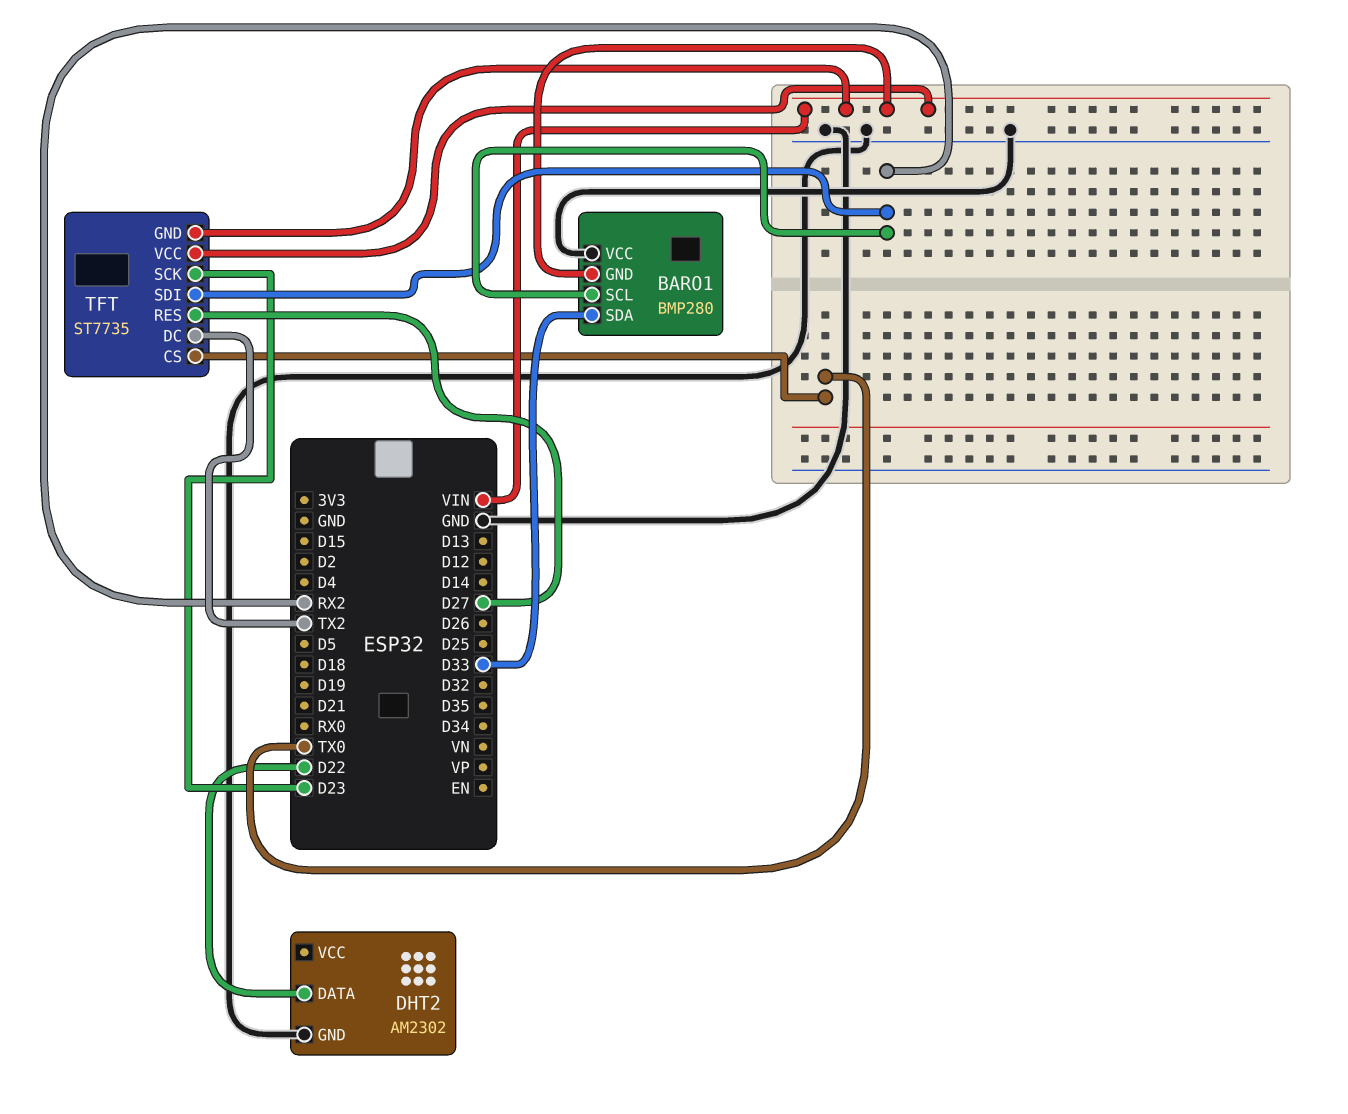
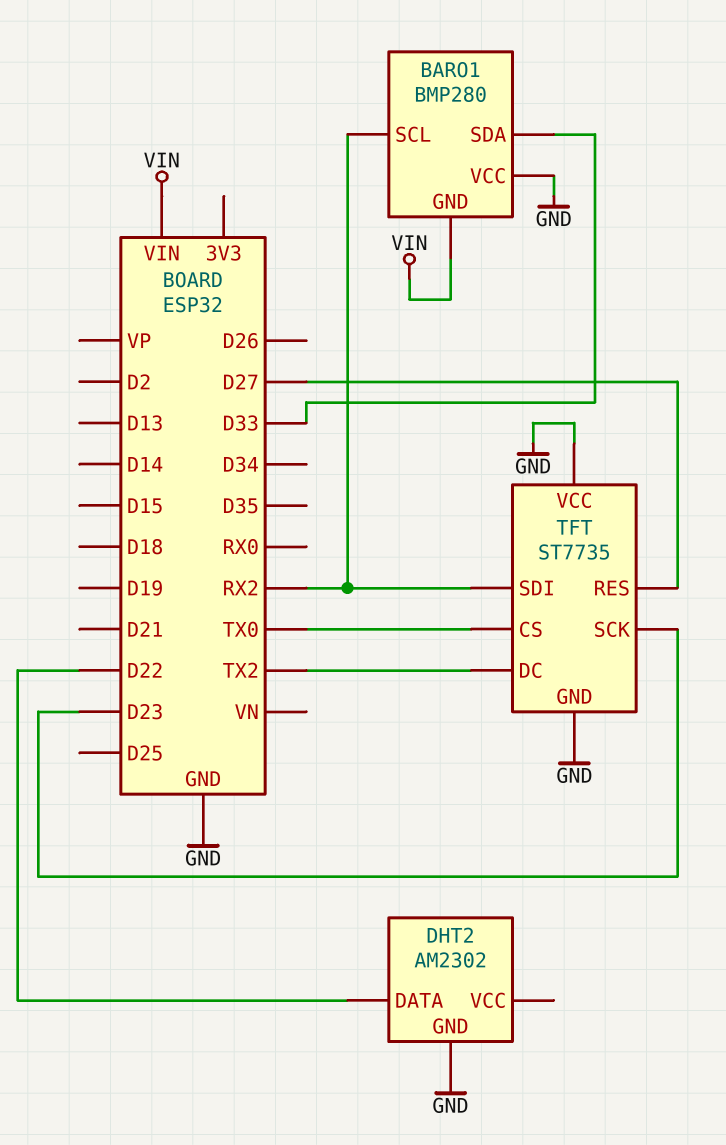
TFT pin GND: VIN -> GND
TFT pin VCC: VIN -> GND

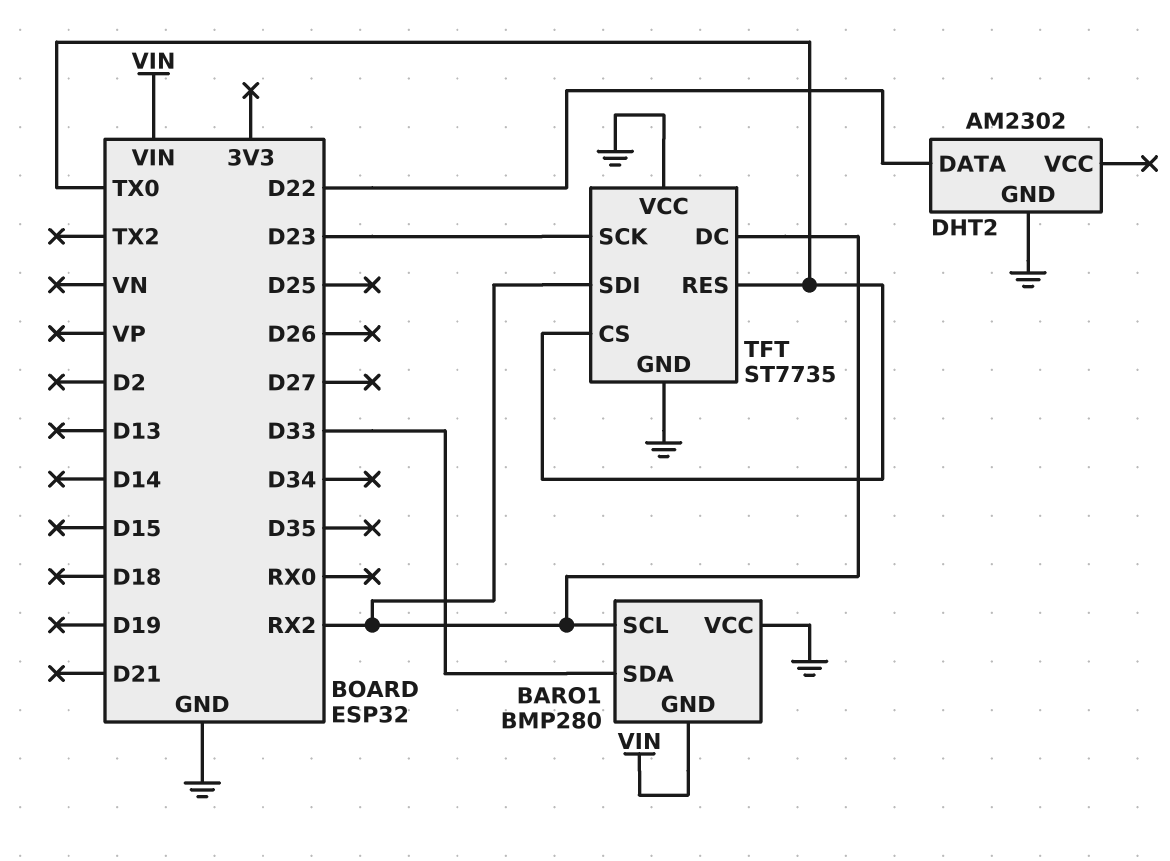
TFT pin DC: TX2 -> RX2
TFT pin RES: D27 -> TX0

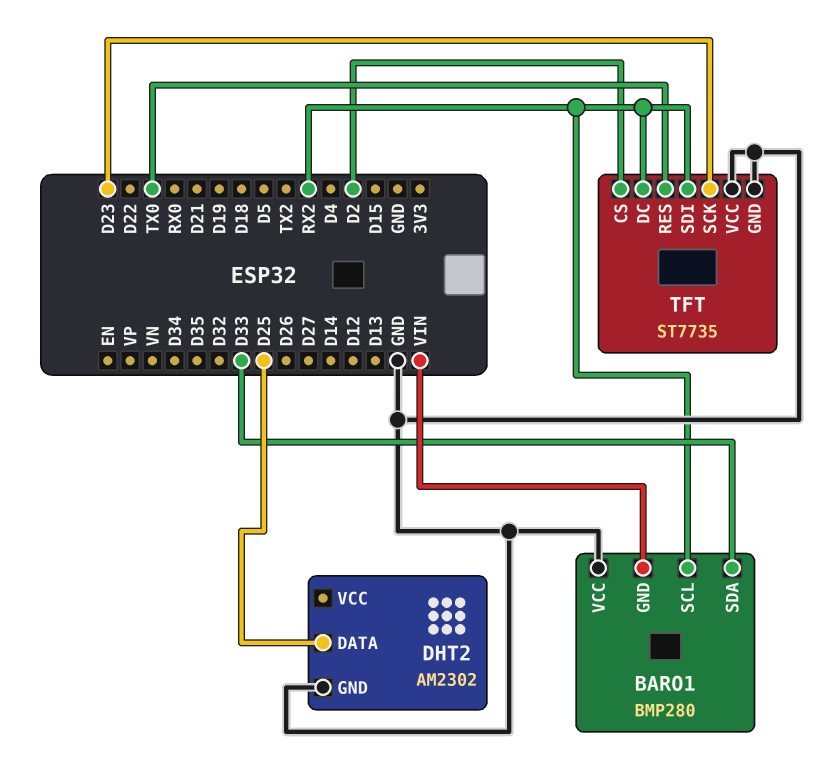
DHT2 pin DATA: D22 -> D25
TFT pin CS: TX0 -> D2

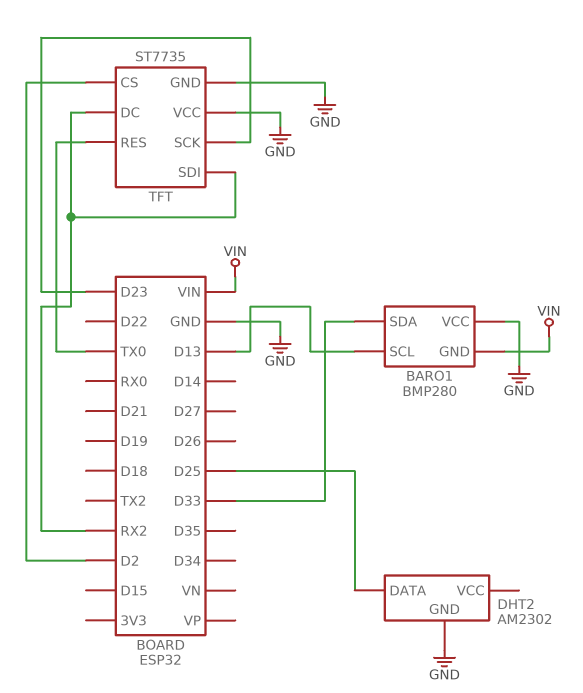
BARO1 pin SCL: RX2 -> D13

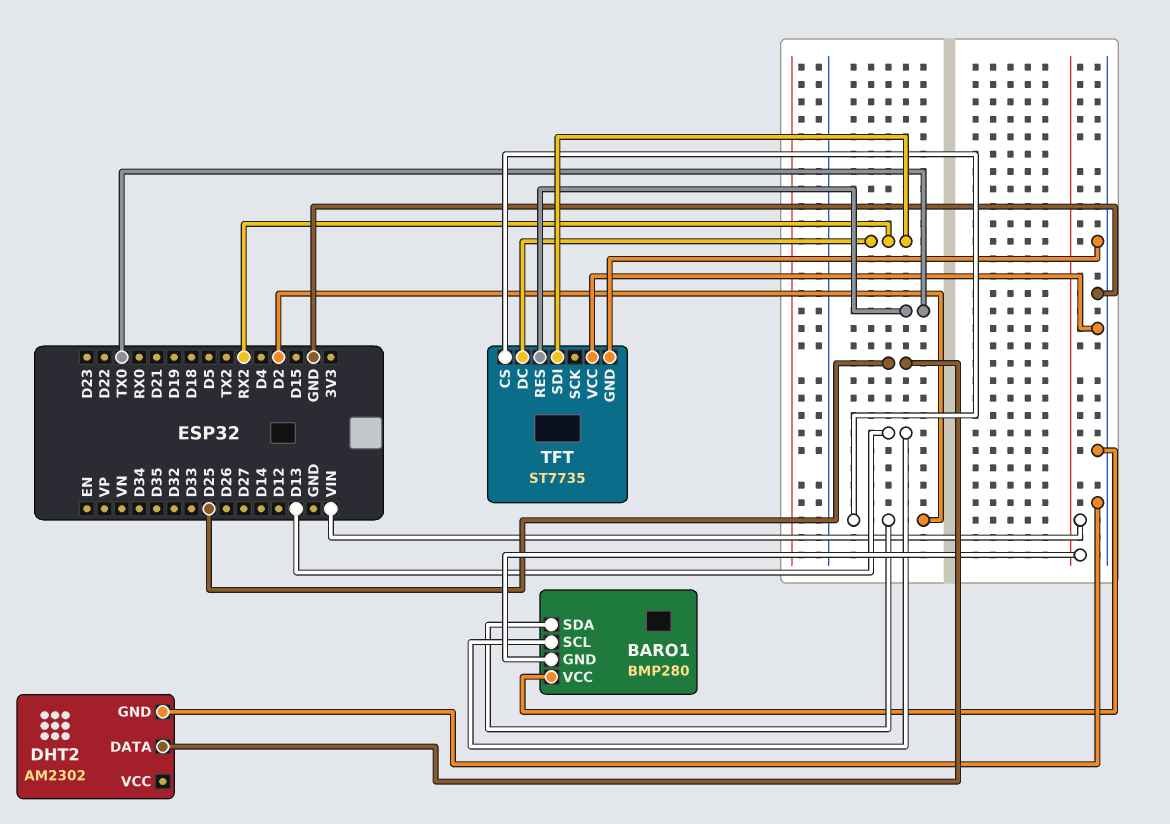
BARO1 pin SDA: D33 -> D2
TFT pin SCK: D23 -> none

